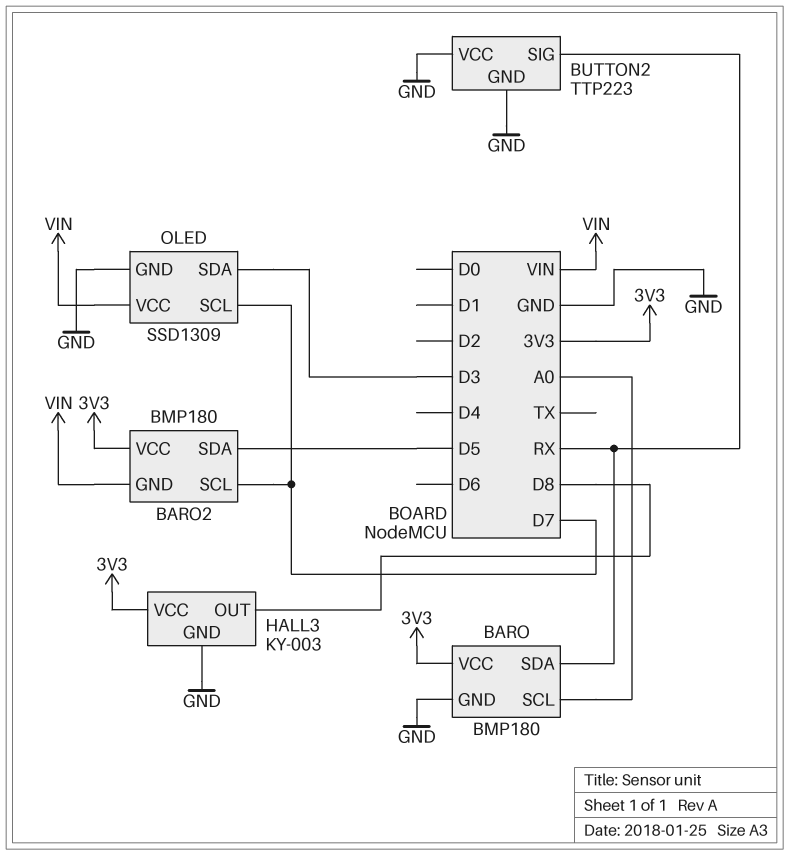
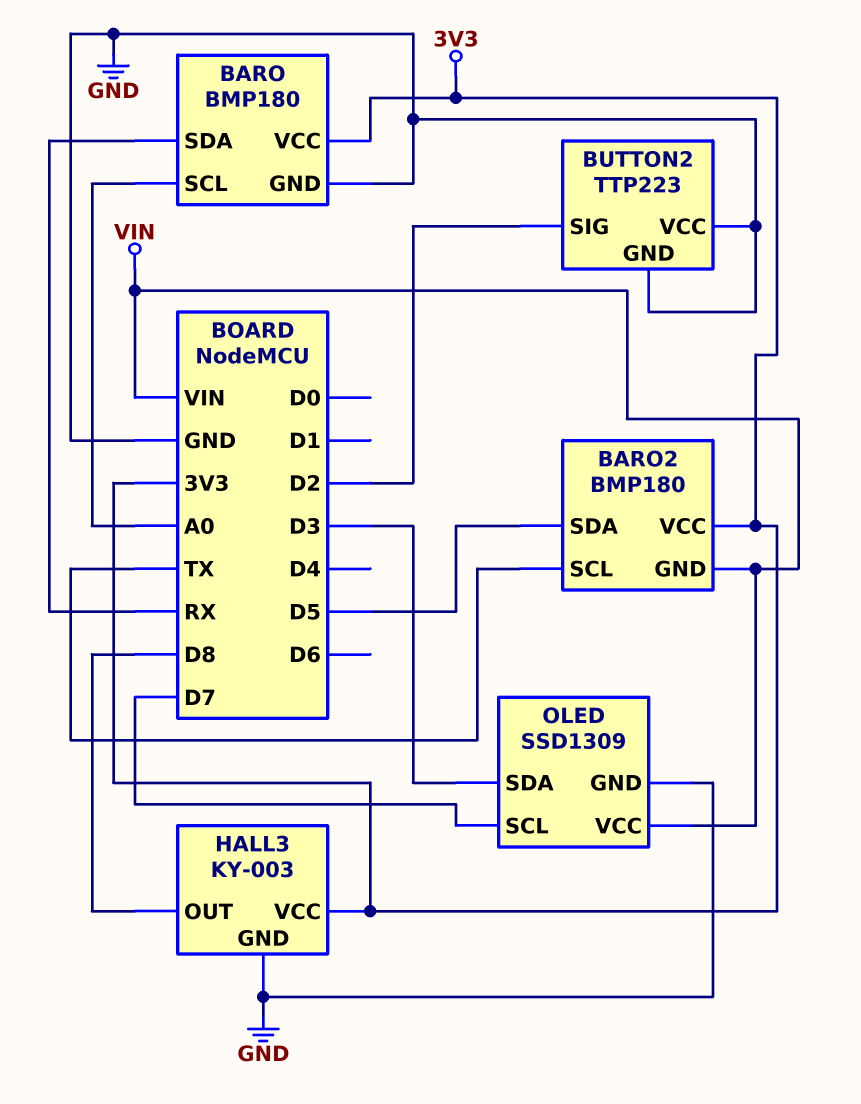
BARO2 pin SCL: D7 -> TX
BUTTON2 pin SIG: RX -> D2

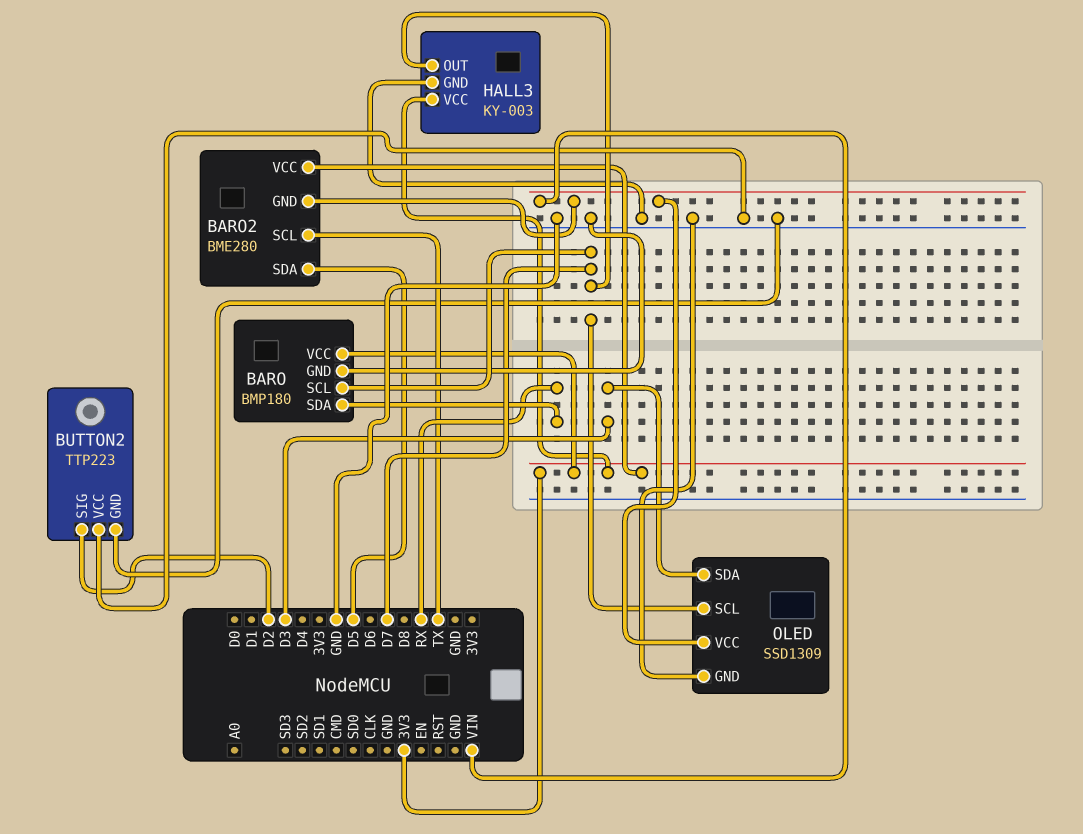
BARO pin SCL: A0 -> D7
BARO2: BMP180 -> BME280
HALL3 pin OUT: D8 -> D7

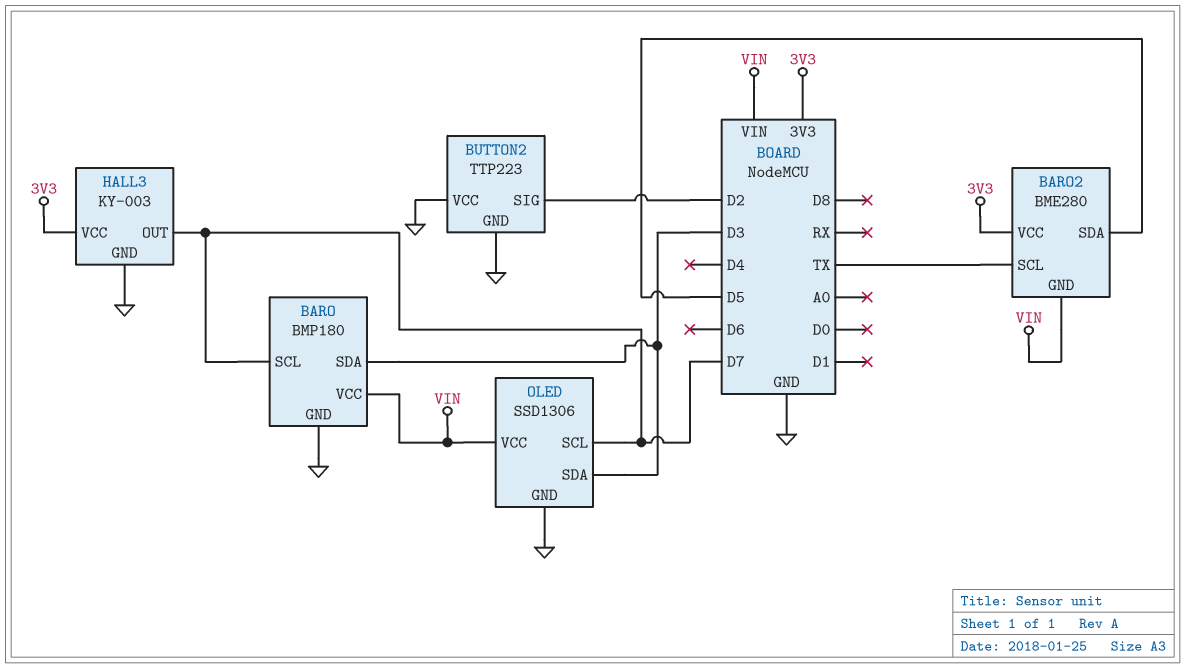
BARO pin SDA: RX -> D3
BARO pin VCC: 3V3 -> VIN
OLED: SSD1309 -> SSD1306

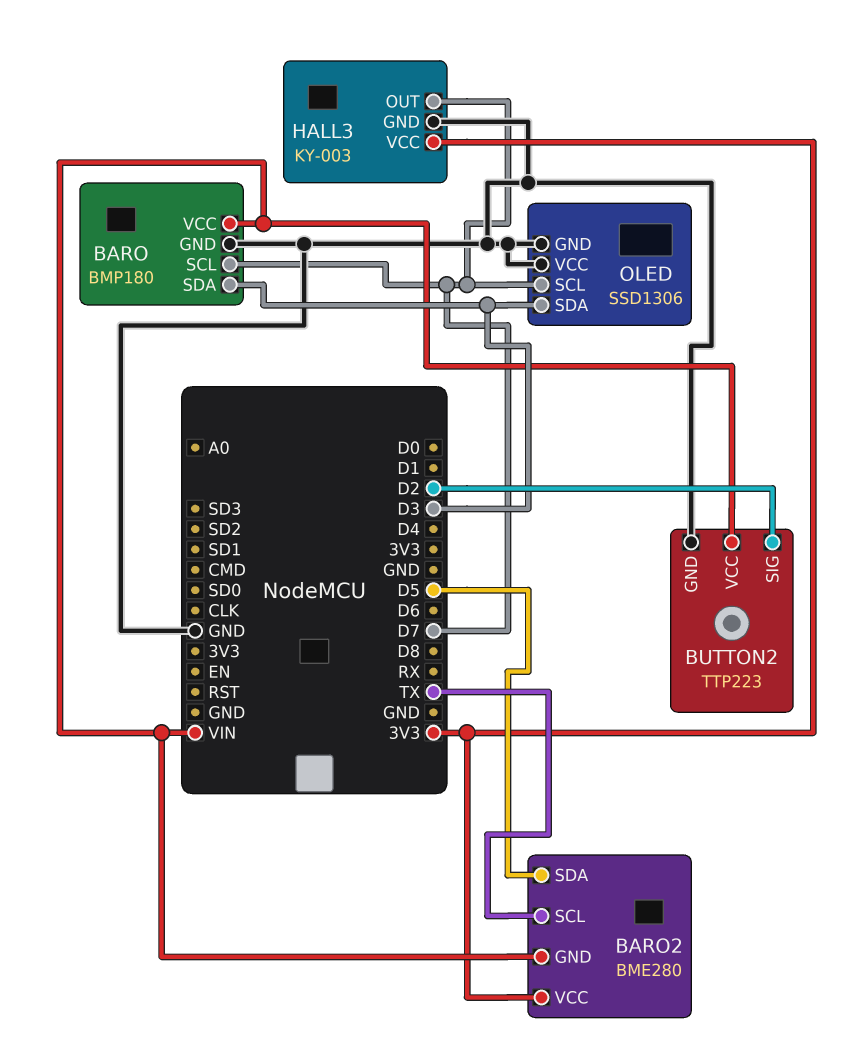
BUTTON2 pin VCC: GND -> VIN
OLED pin VCC: VIN -> GND

